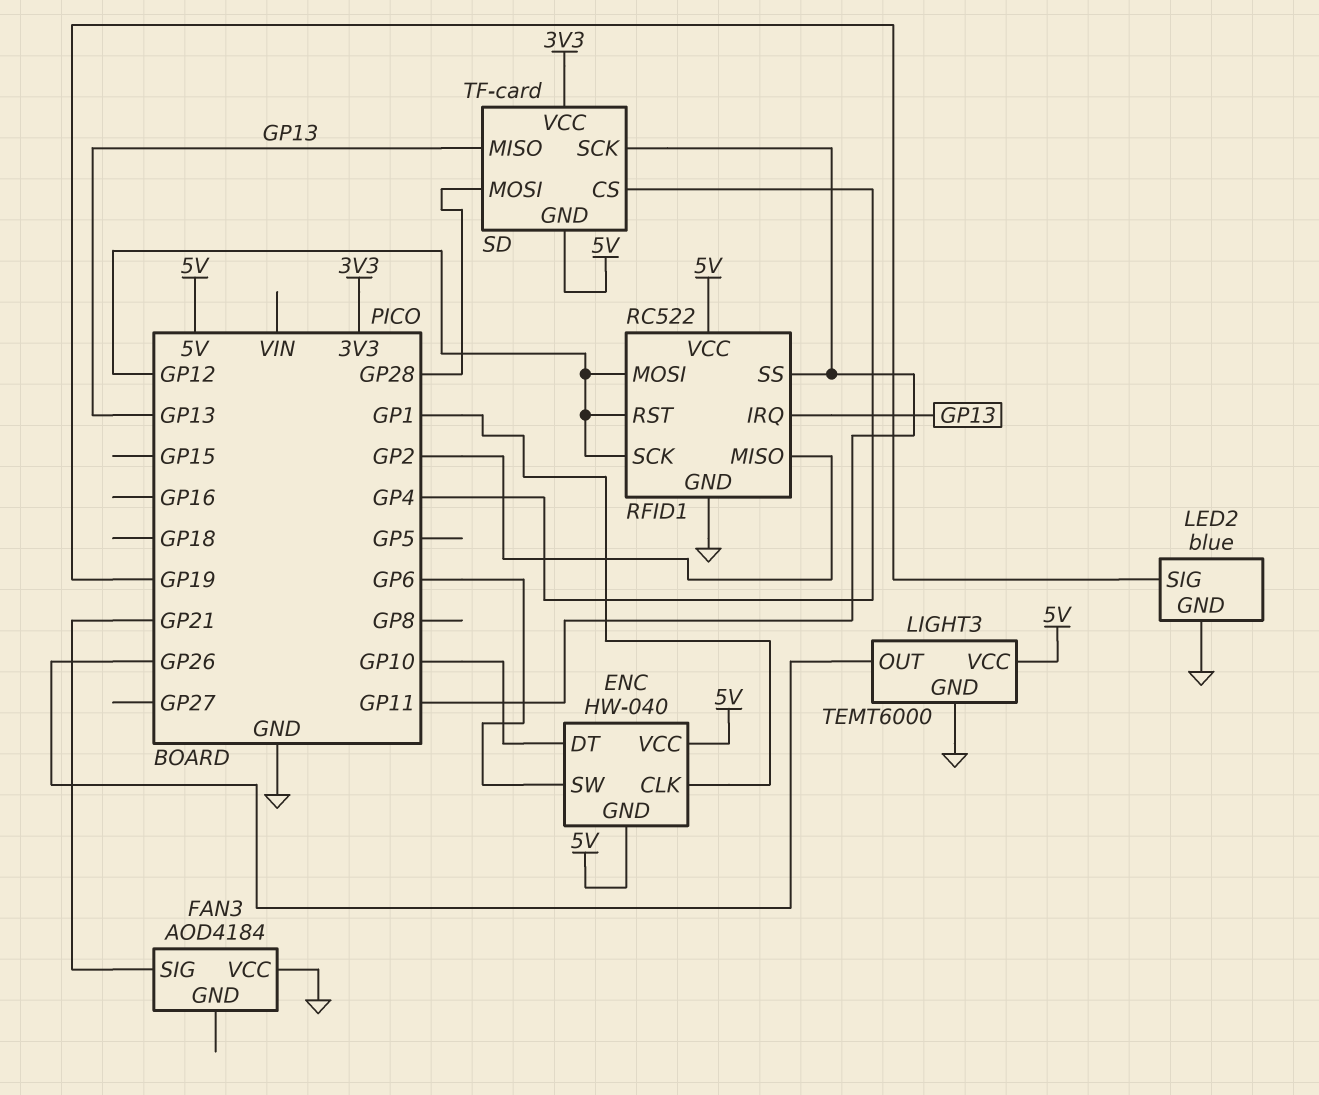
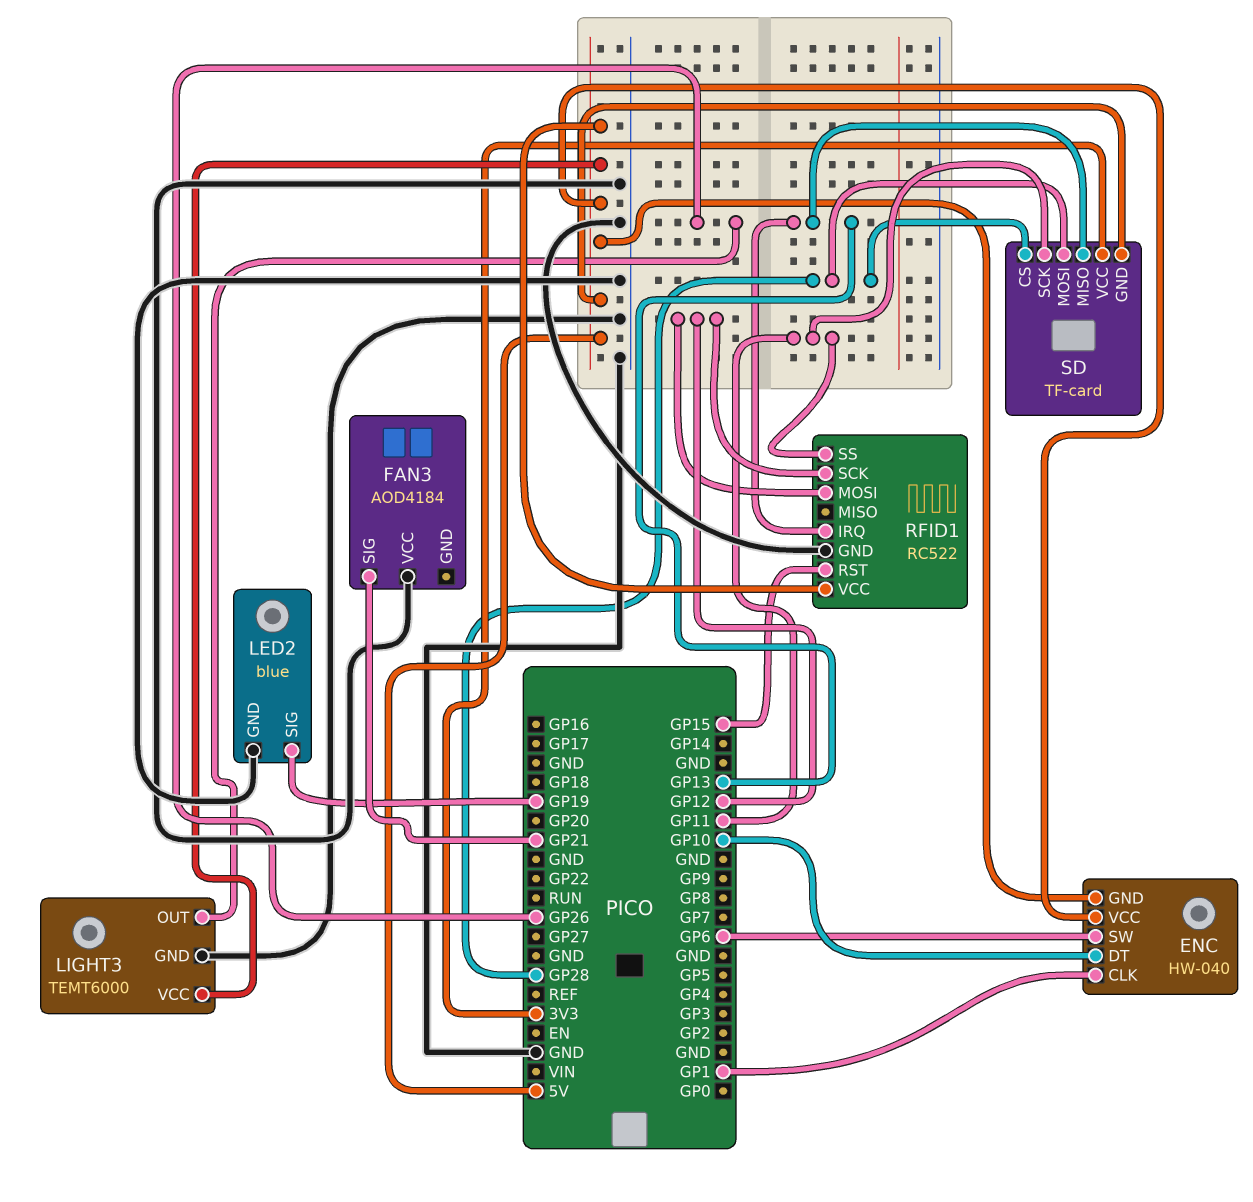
RFID1 pin MISO: GP2 -> none
RFID1 pin RST: GP12 -> GP15
SD pin CS: GP4 -> GP28

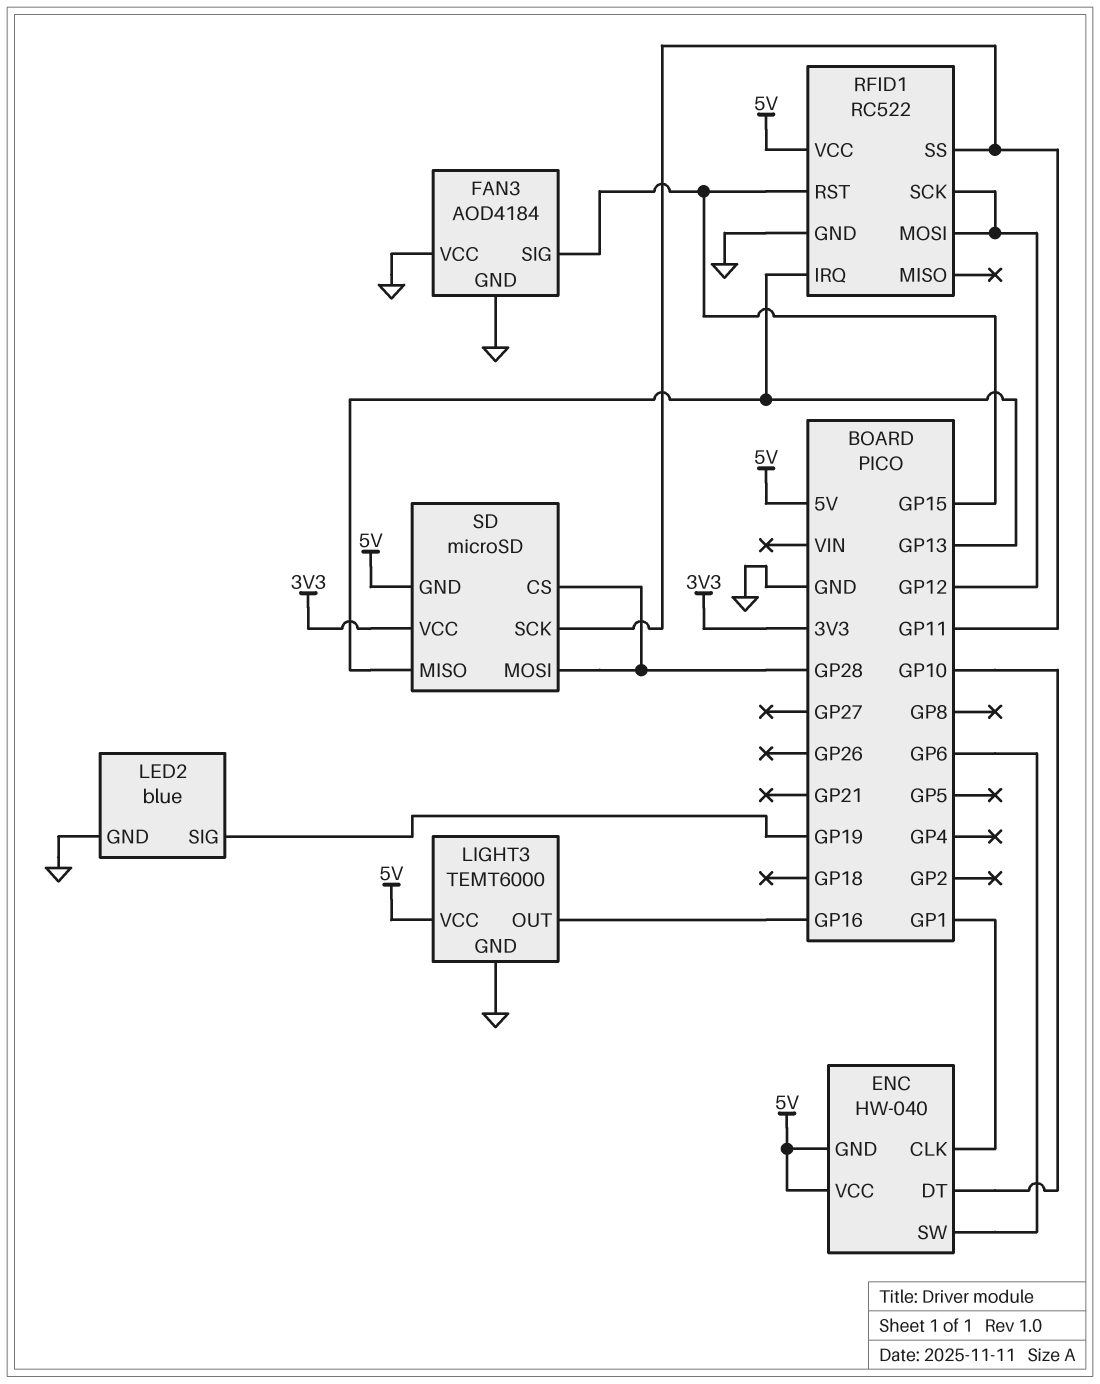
FAN3 pin GND: none -> GND
FAN3 pin SIG: GP21 -> GP15
LIGHT3 pin OUT: GP26 -> GP16
SD: TF-card -> microSD

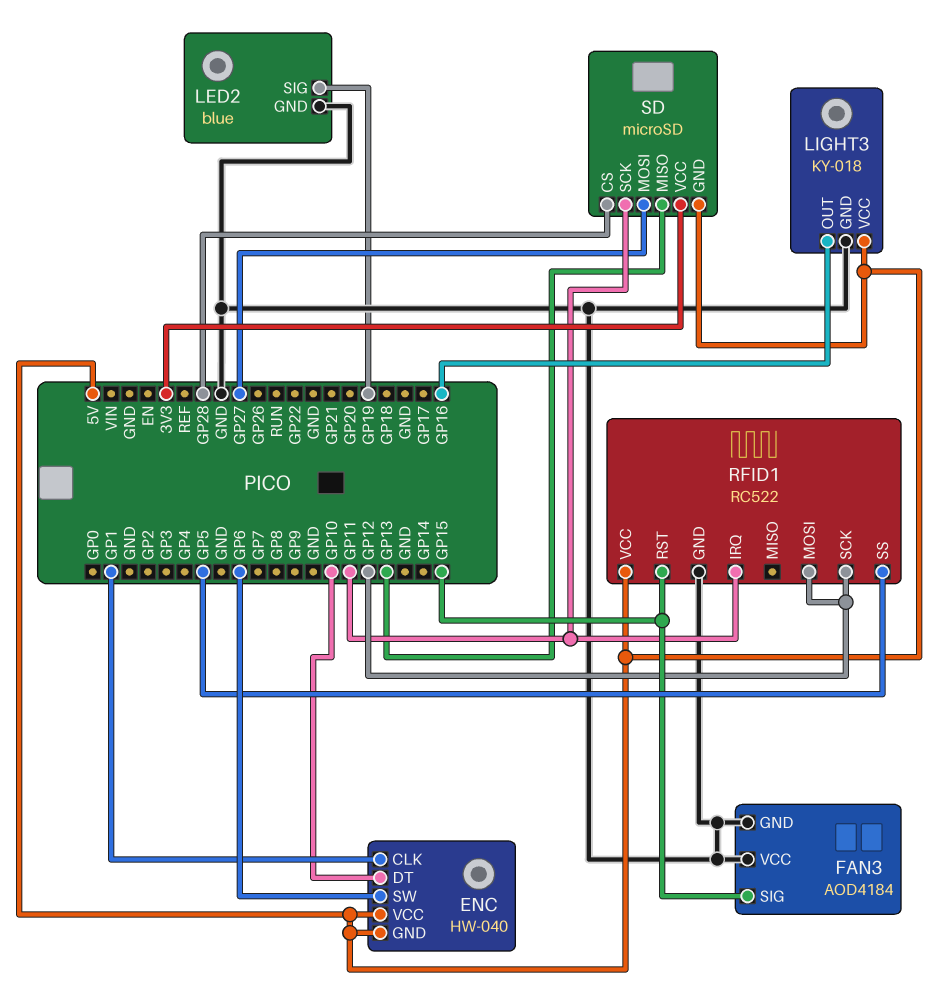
LIGHT3: TEMT6000 -> KY-018
RFID1 pin IRQ: GP13 -> GP11
RFID1 pin SS: GP11 -> GP5
SD pin MOSI: GP28 -> GP27

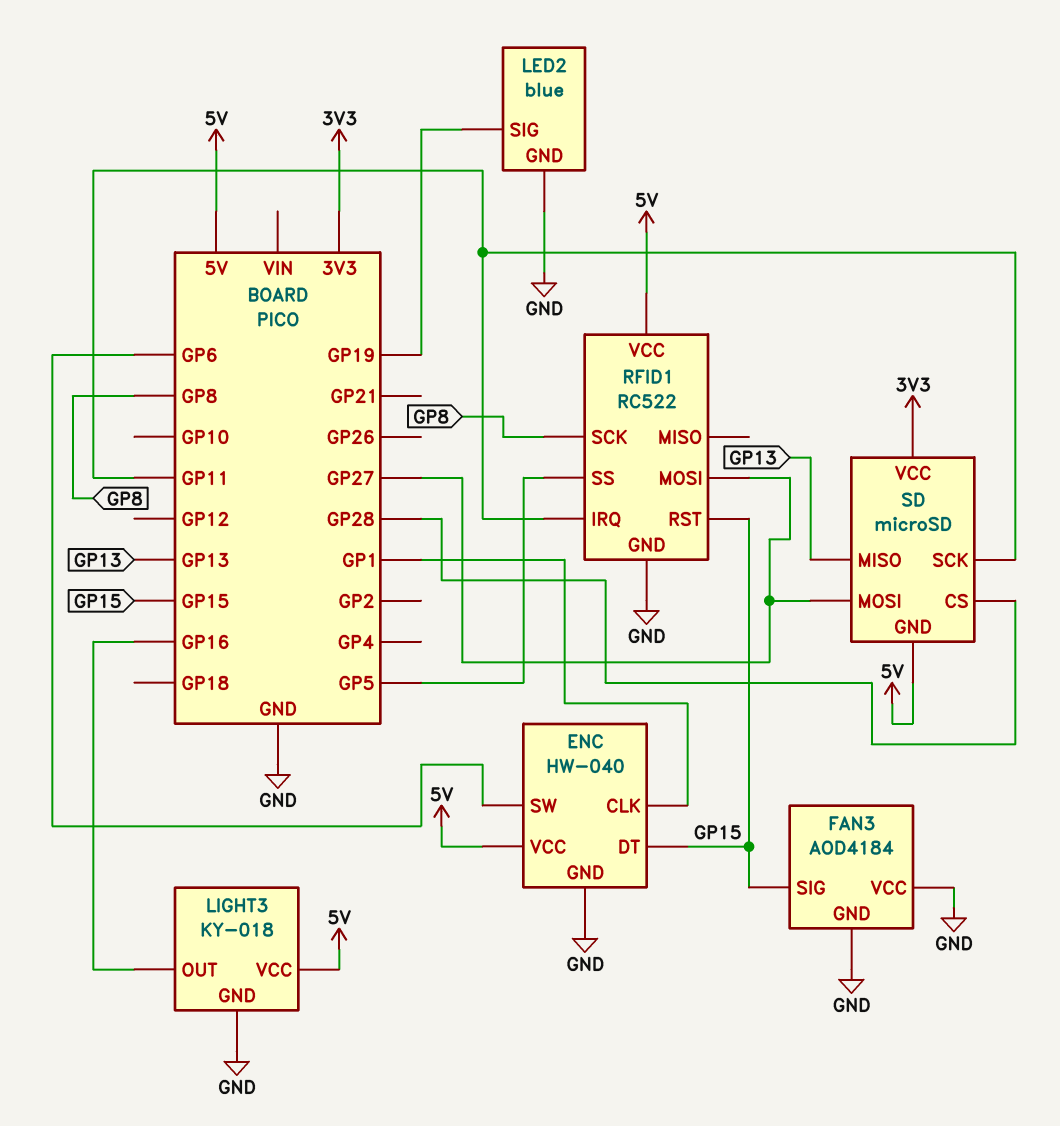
ENC pin DT: GP10 -> GP15
ENC pin GND: 5V -> GND
RFID1 pin MOSI: GP12 -> GP27
RFID1 pin SCK: GP12 -> GP8

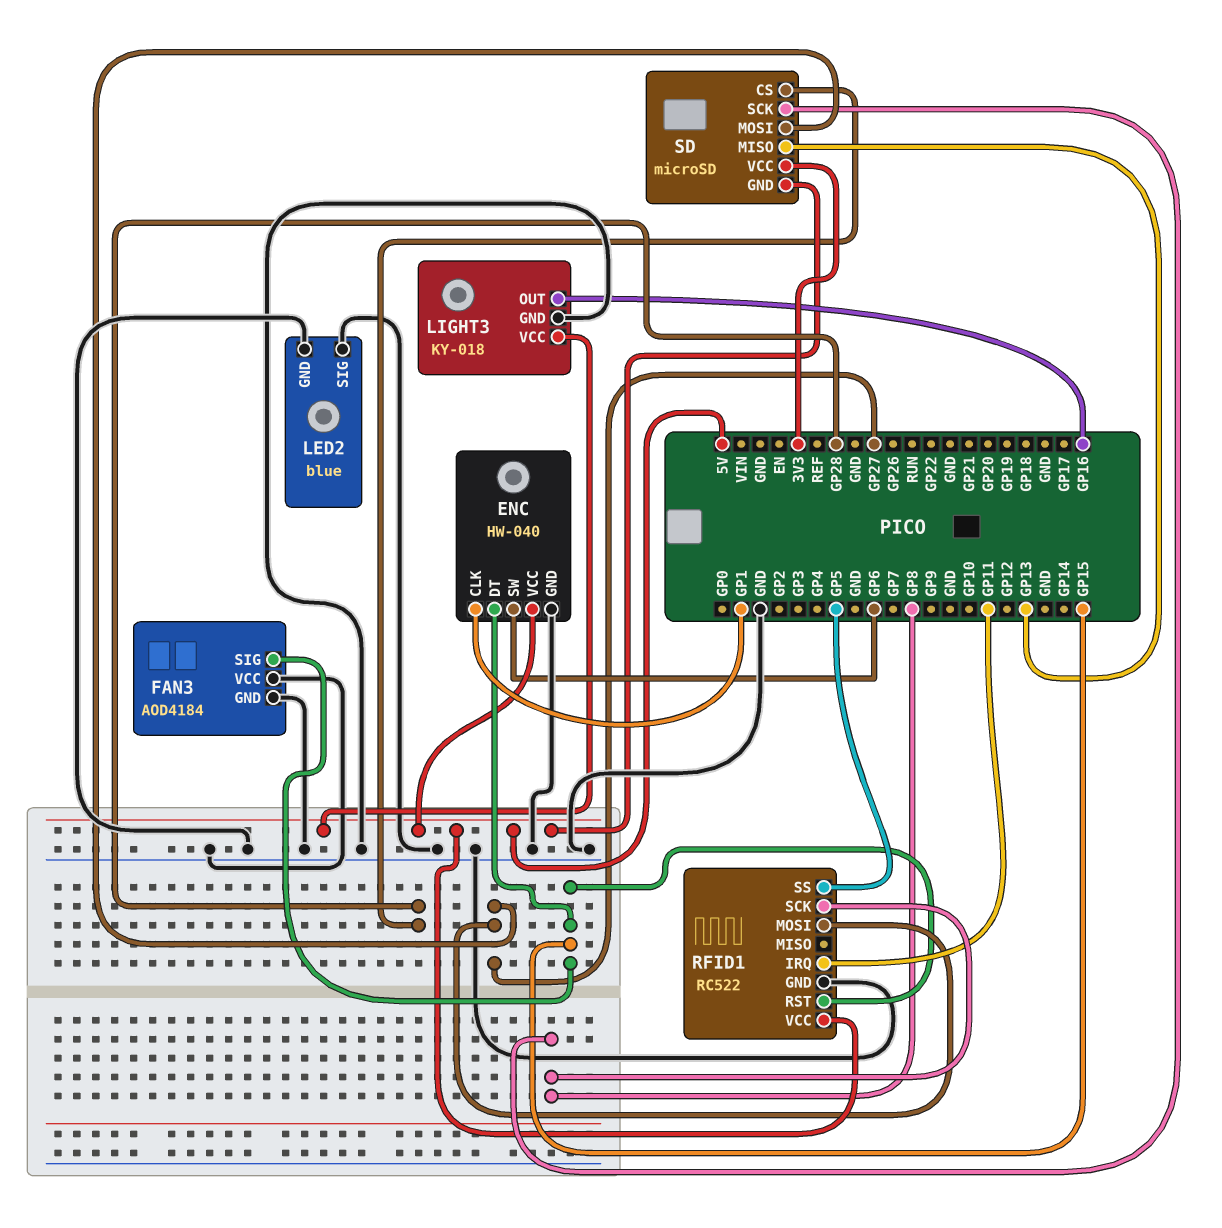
LED2 pin SIG: GP19 -> GND
SD pin SCK: GP11 -> GP8

